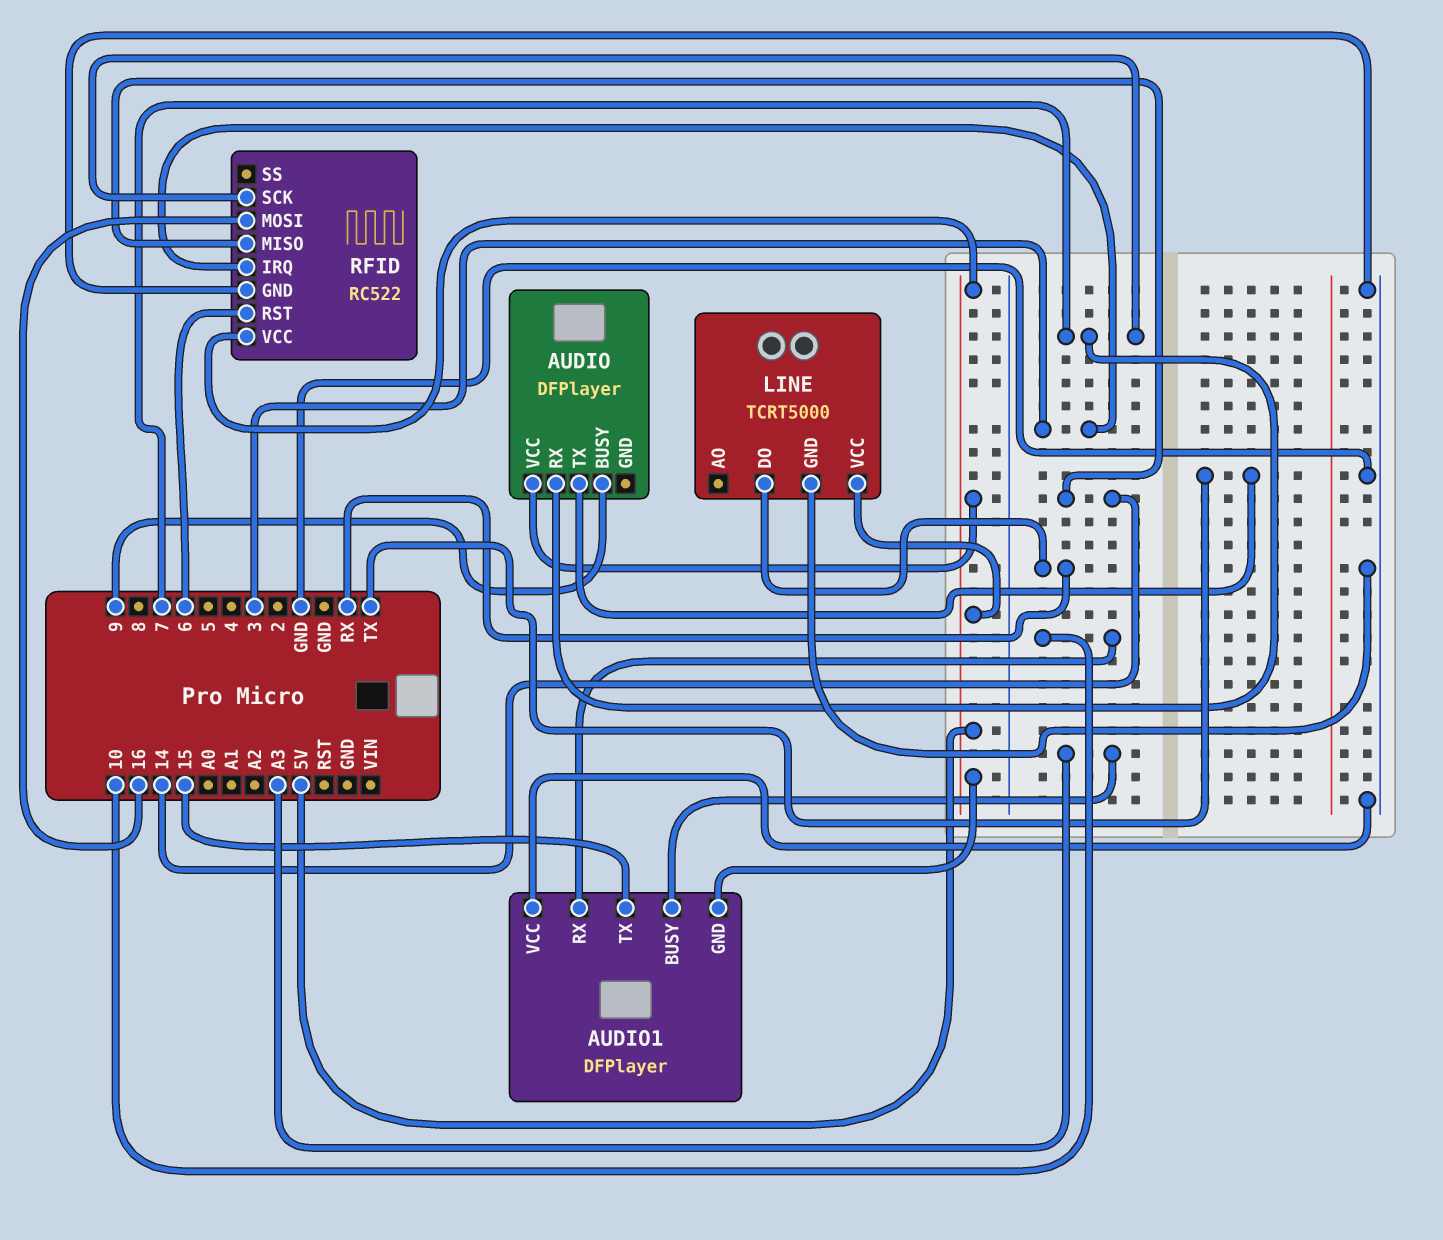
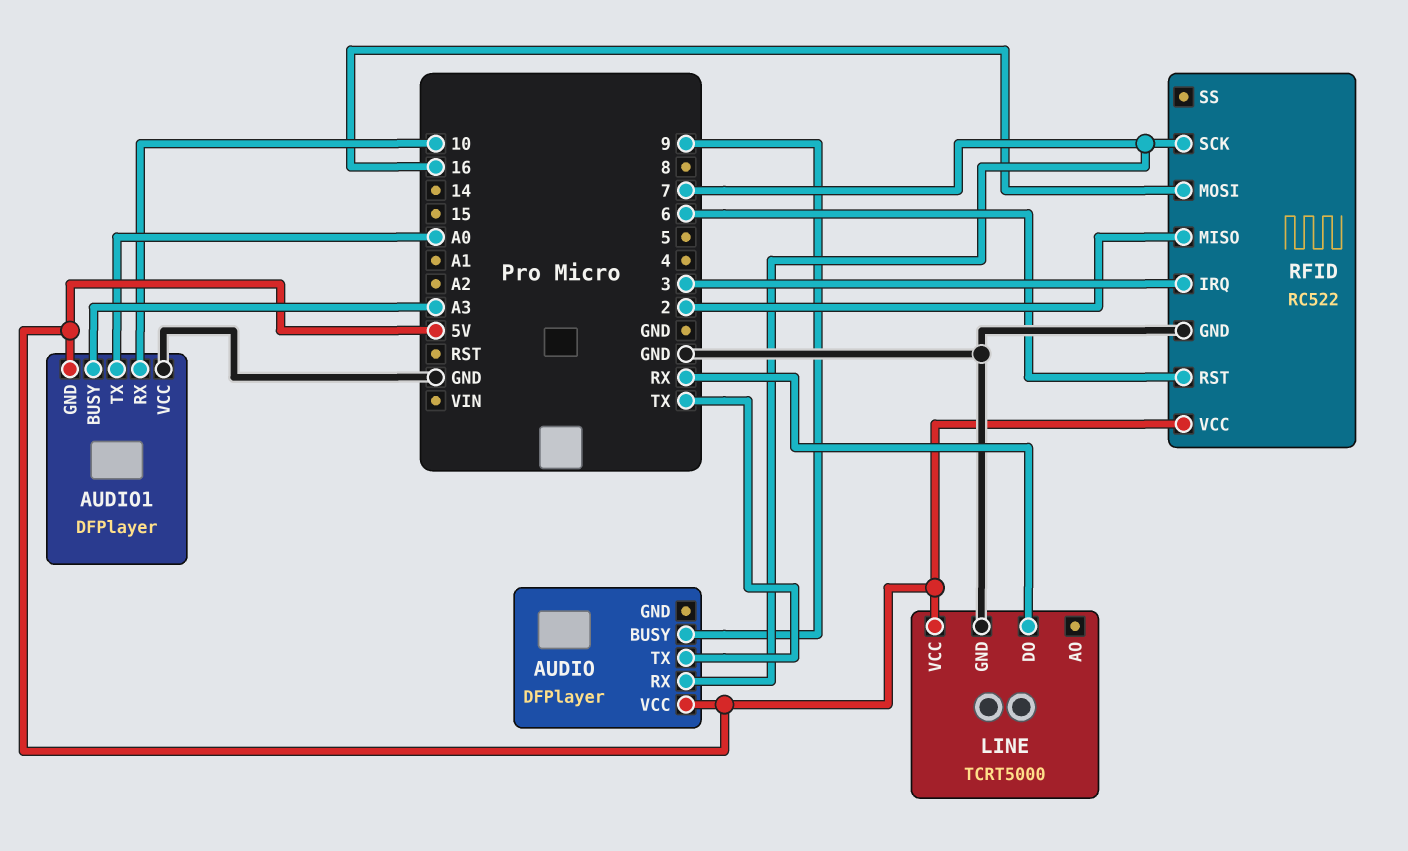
AUDIO1 pin TX: 15 -> A0
RFID pin MISO: 14 -> 2

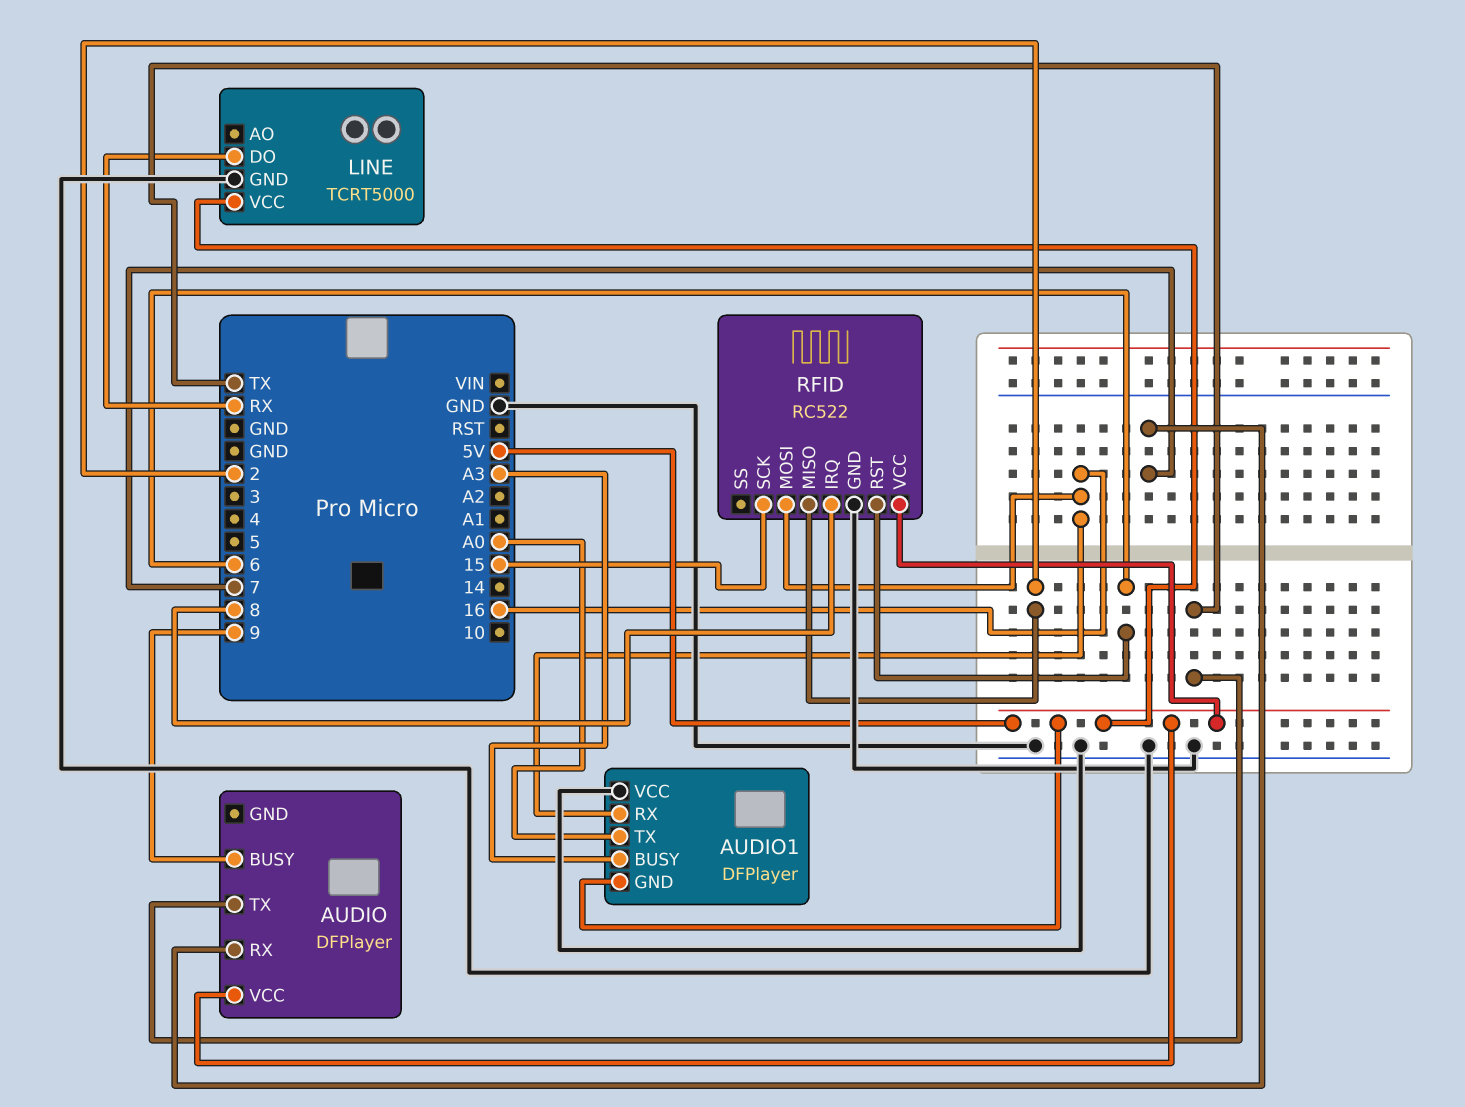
AUDIO1 pin RX: 10 -> 16
RFID pin IRQ: 3 -> 8
RFID pin SCK: 7 -> 15

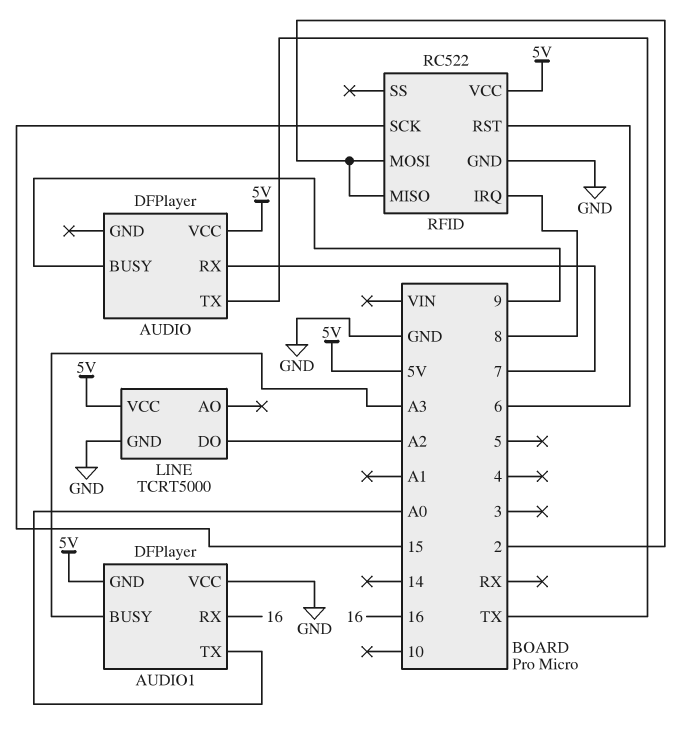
LINE pin DO: RX -> A2
RFID pin MOSI: 16 -> 2

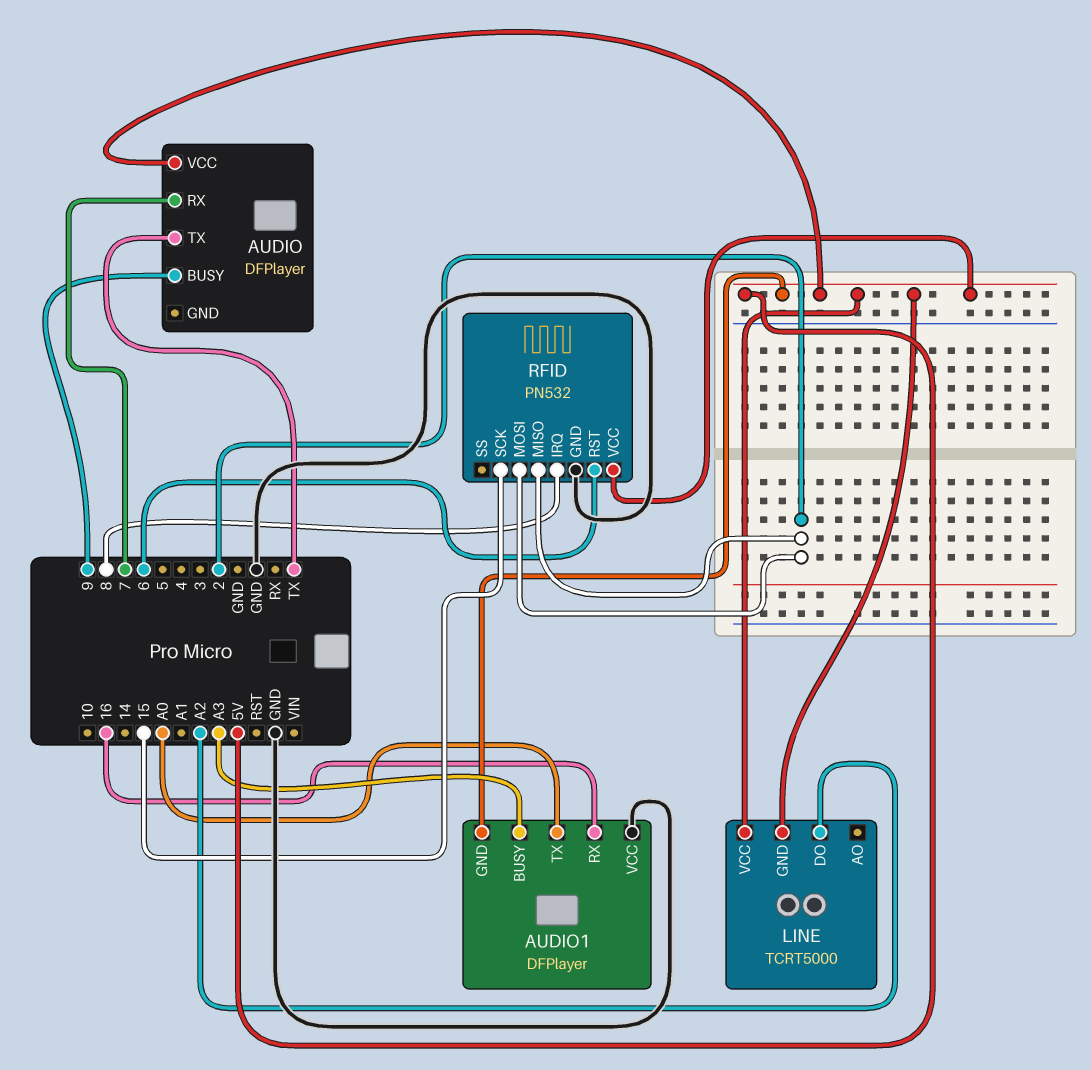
LINE pin GND: GND -> 5V
RFID: RC522 -> PN532

